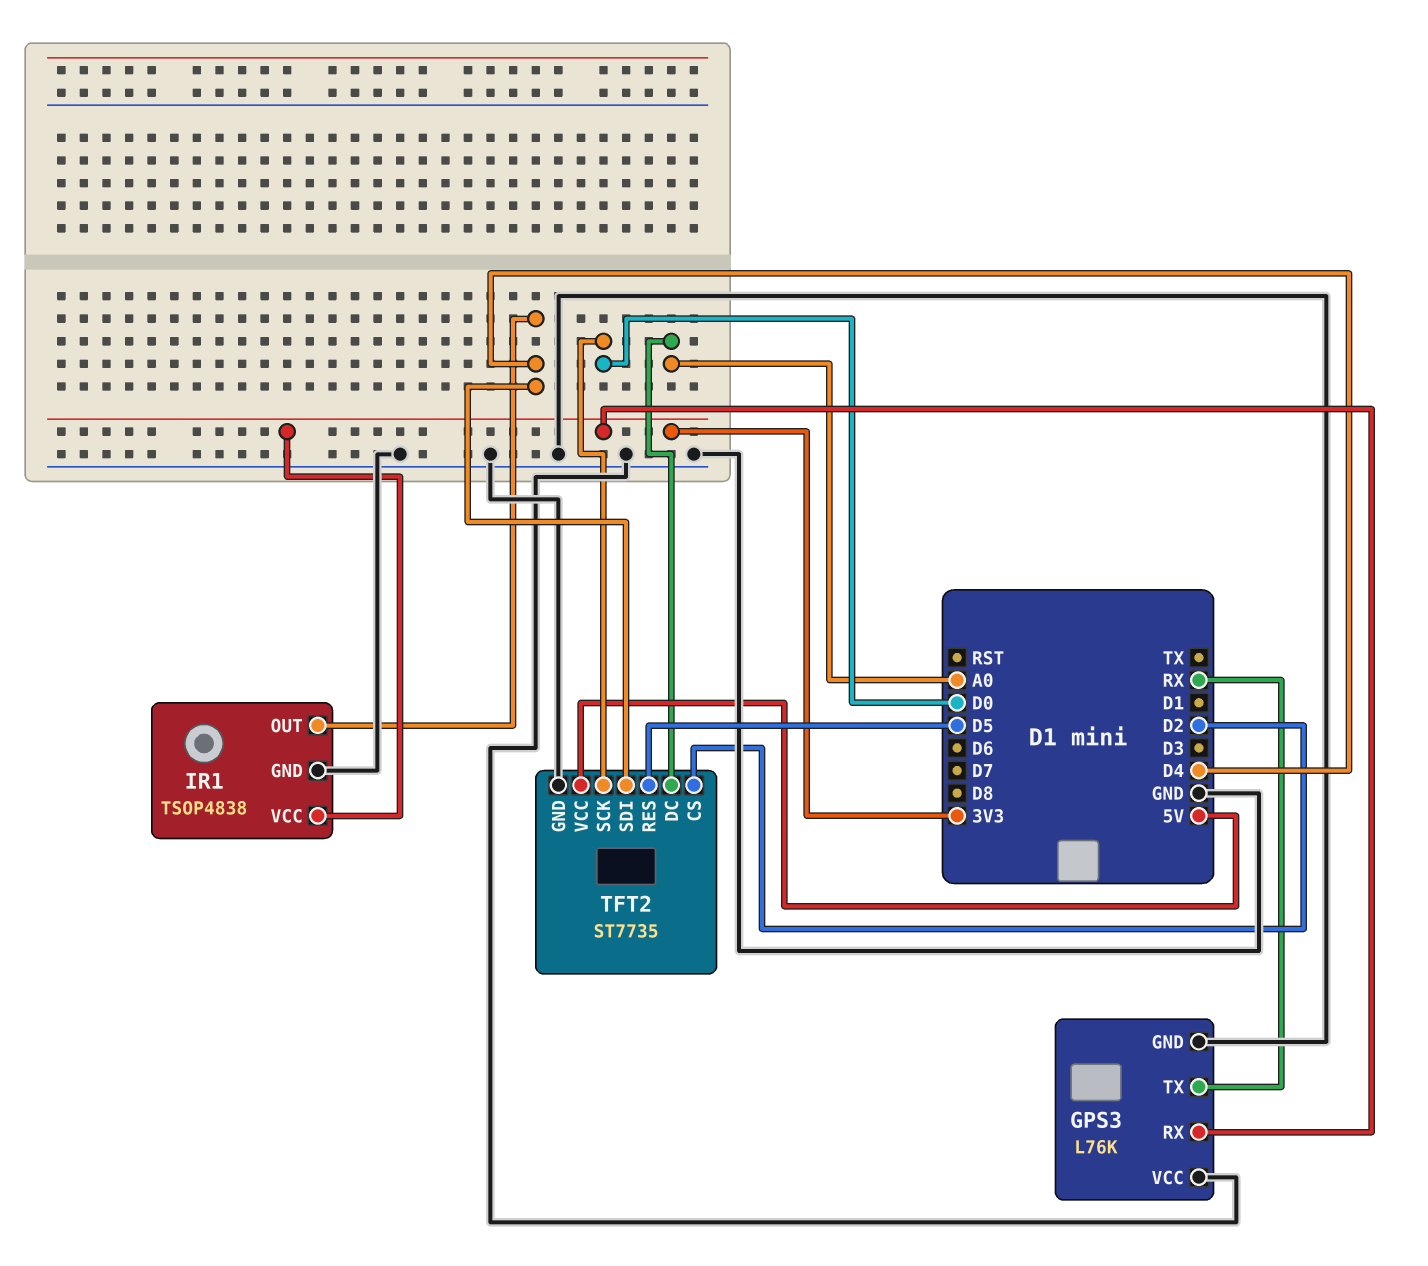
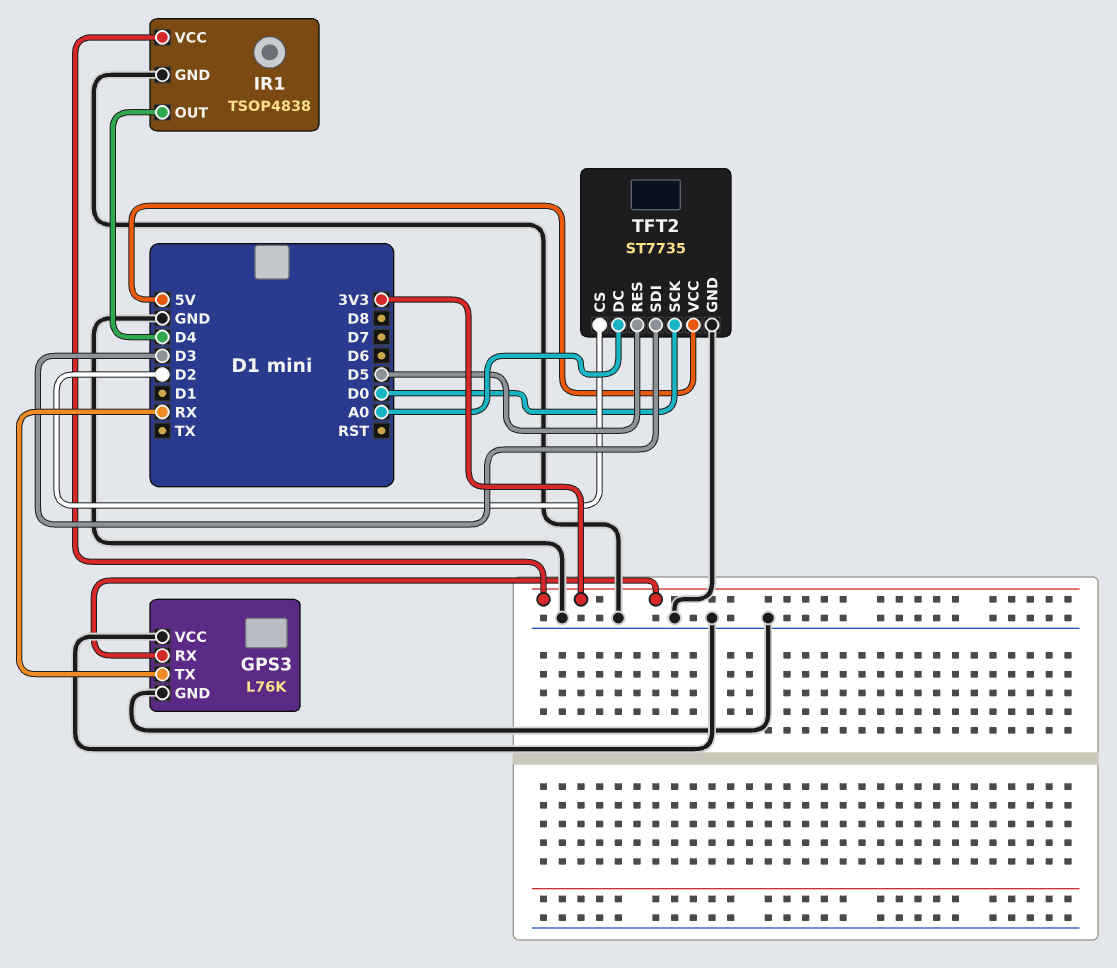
TFT2 pin SDI: D4 -> D3

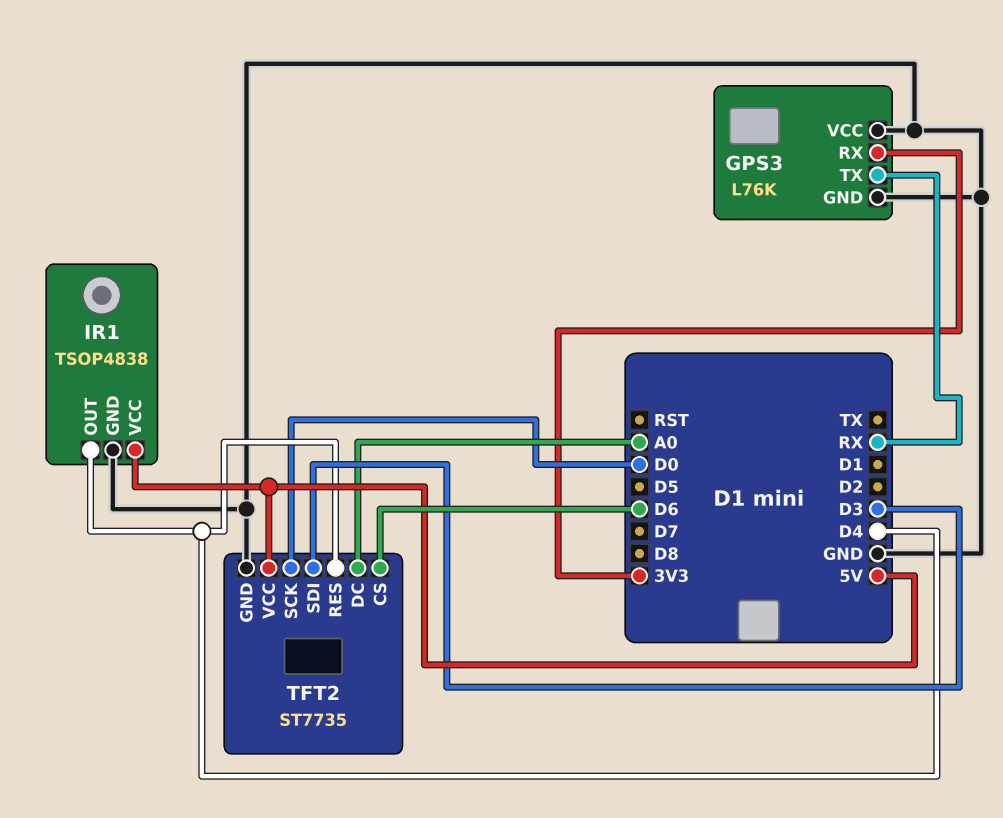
IR1 pin VCC: 3V3 -> 5V
TFT2 pin CS: D2 -> D6
TFT2 pin RES: D5 -> D4

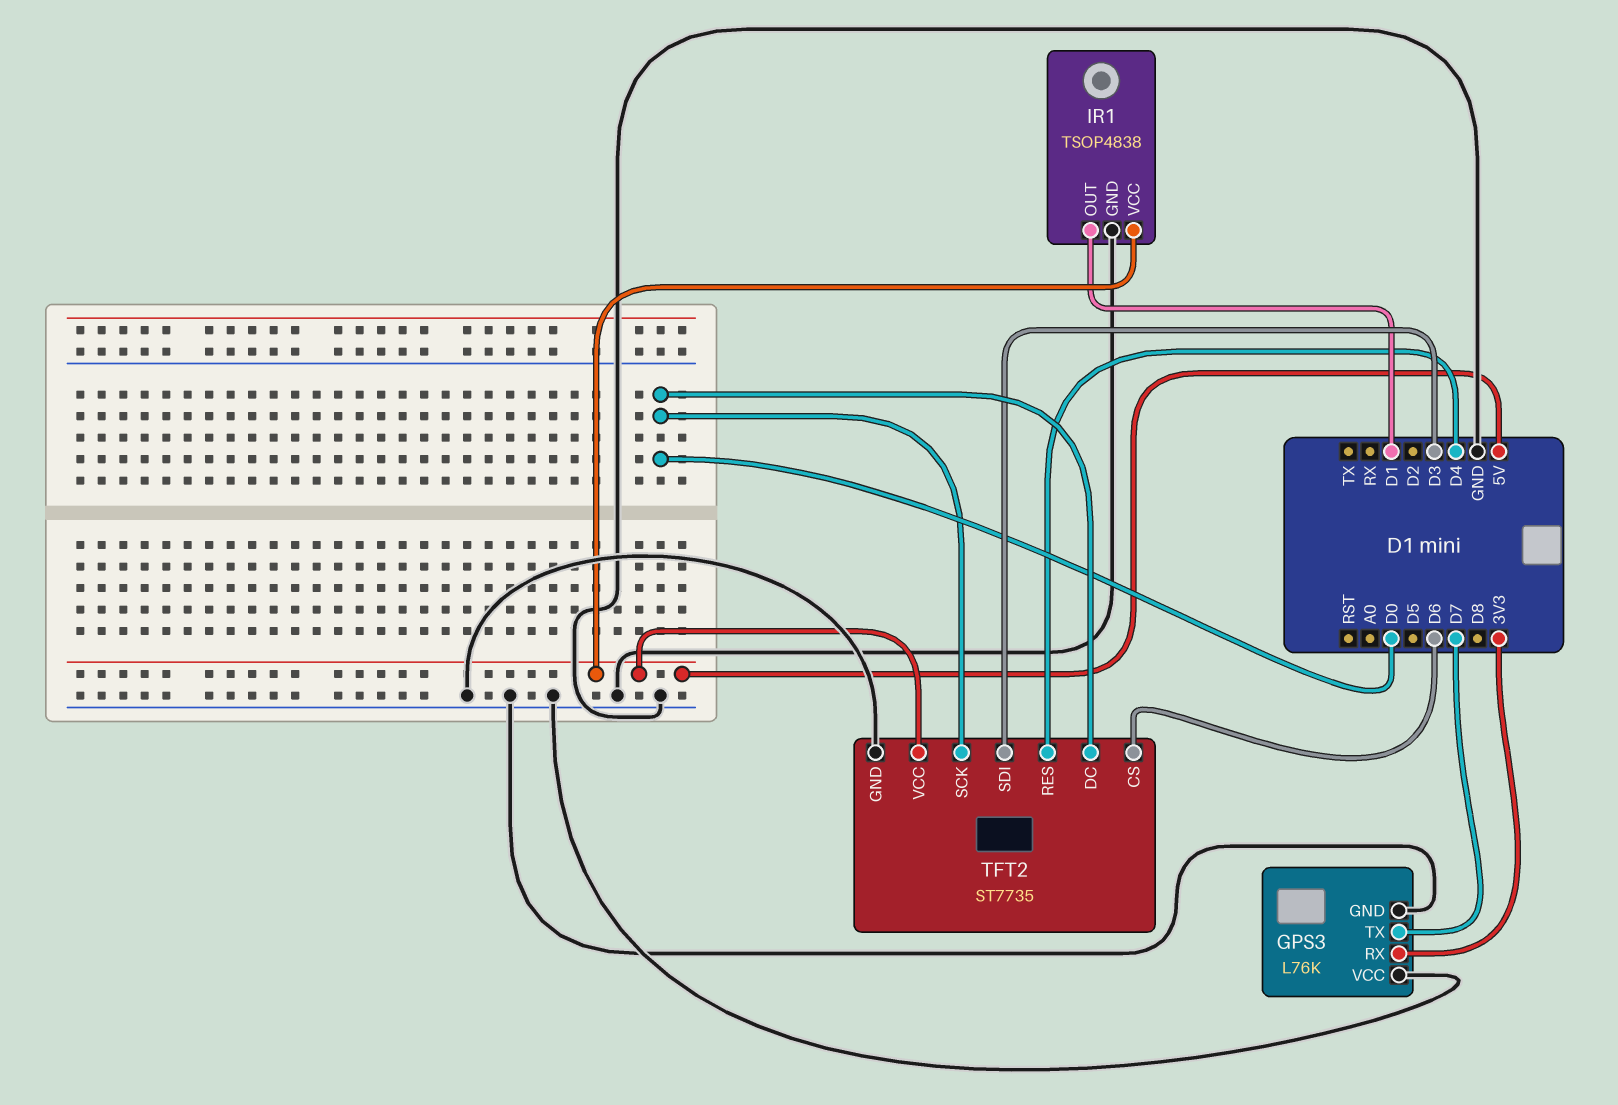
GPS3 pin TX: RX -> D7
IR1 pin OUT: D4 -> D1
TFT2 pin DC: A0 -> D0

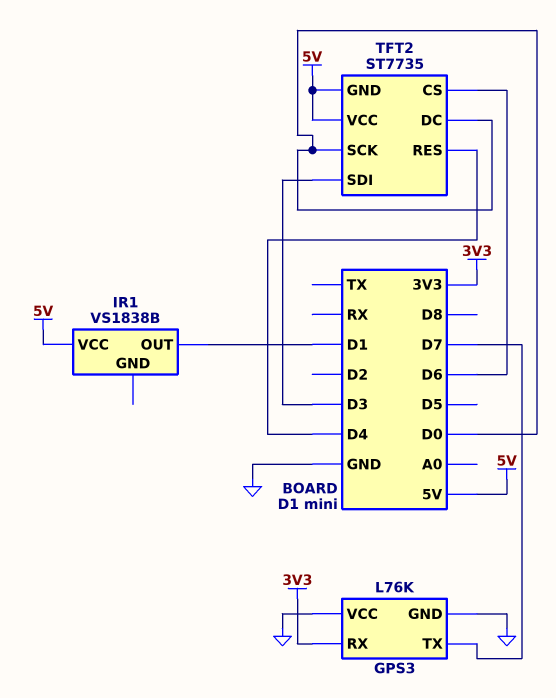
IR1: TSOP4838 -> VS1838B
IR1 pin GND: GND -> none
TFT2 pin GND: GND -> 5V

